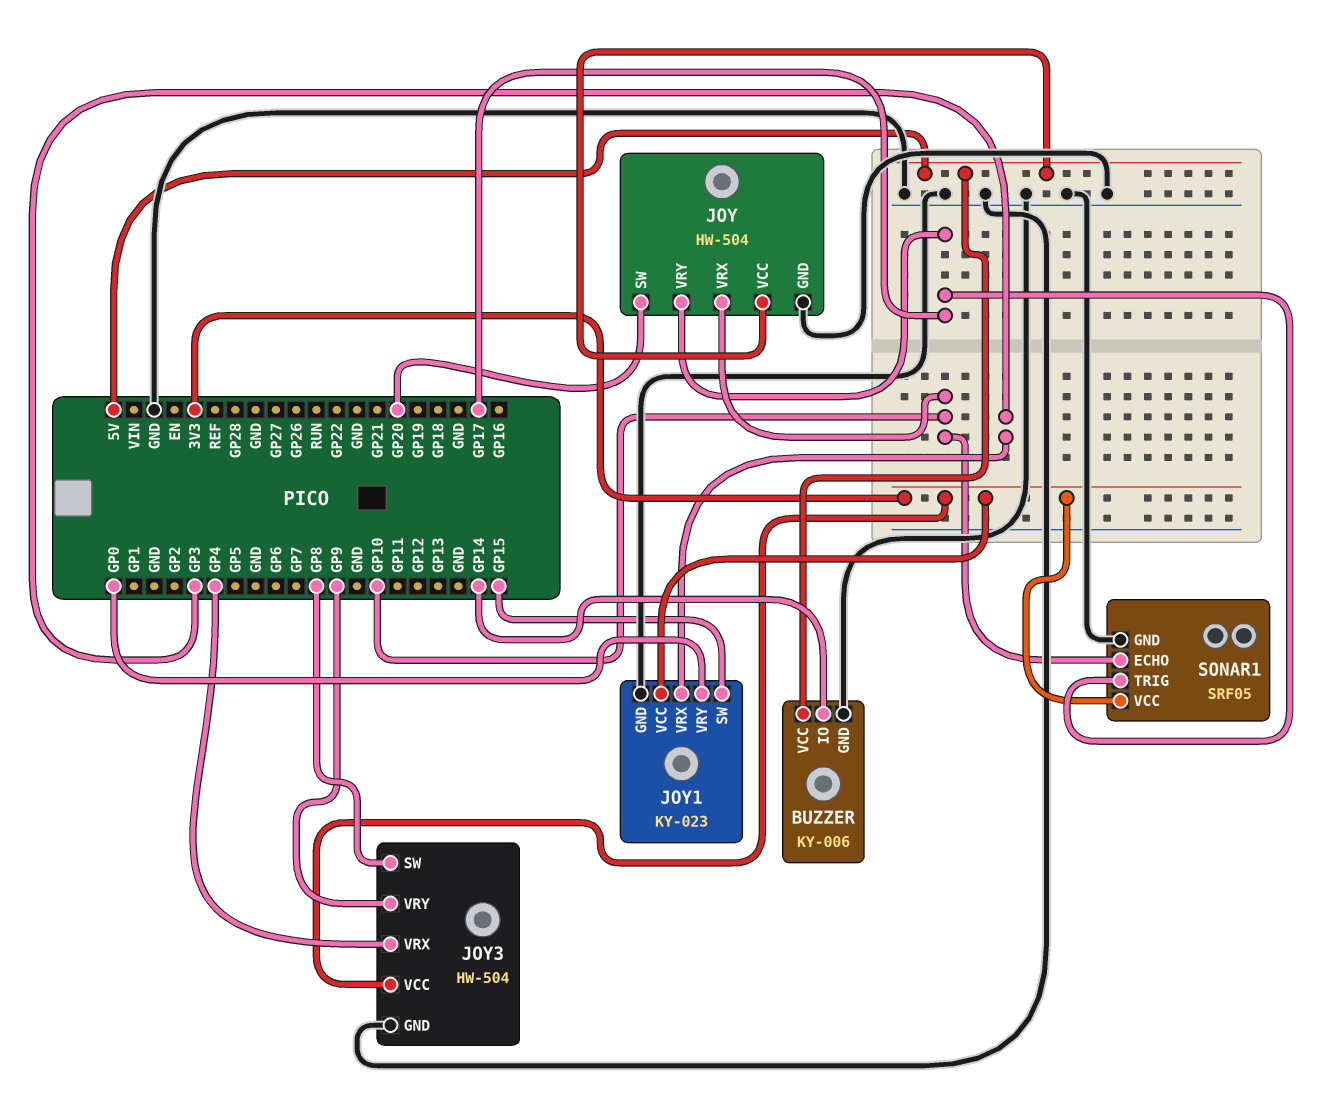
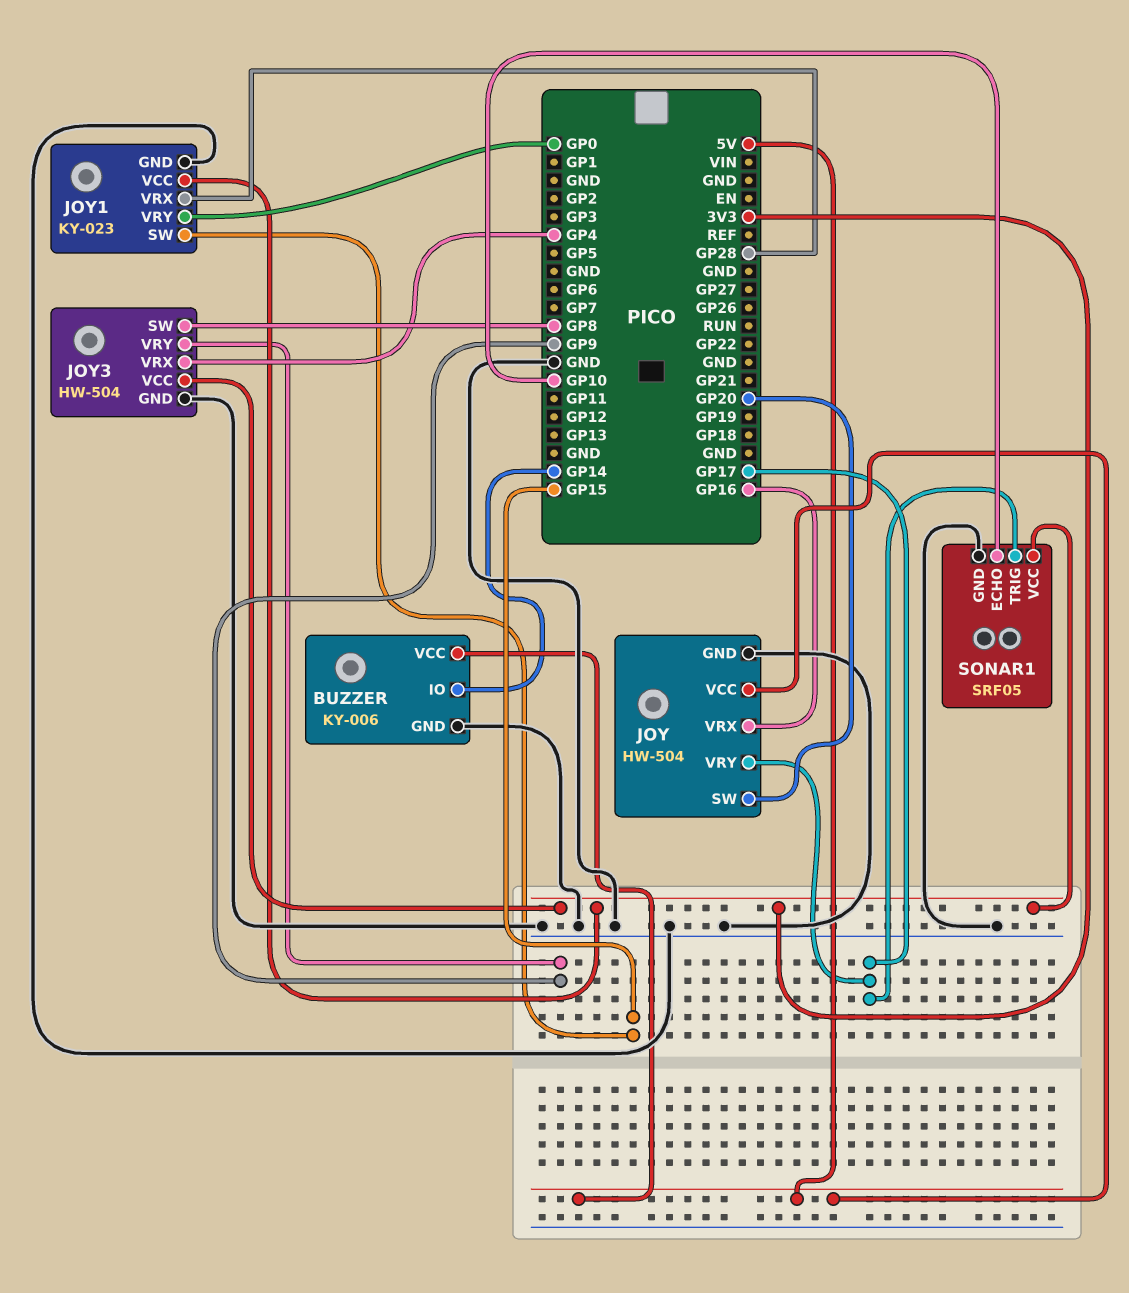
JOY pin VRX: GP10 -> GP16
JOY1 pin VRX: GP3 -> GP28

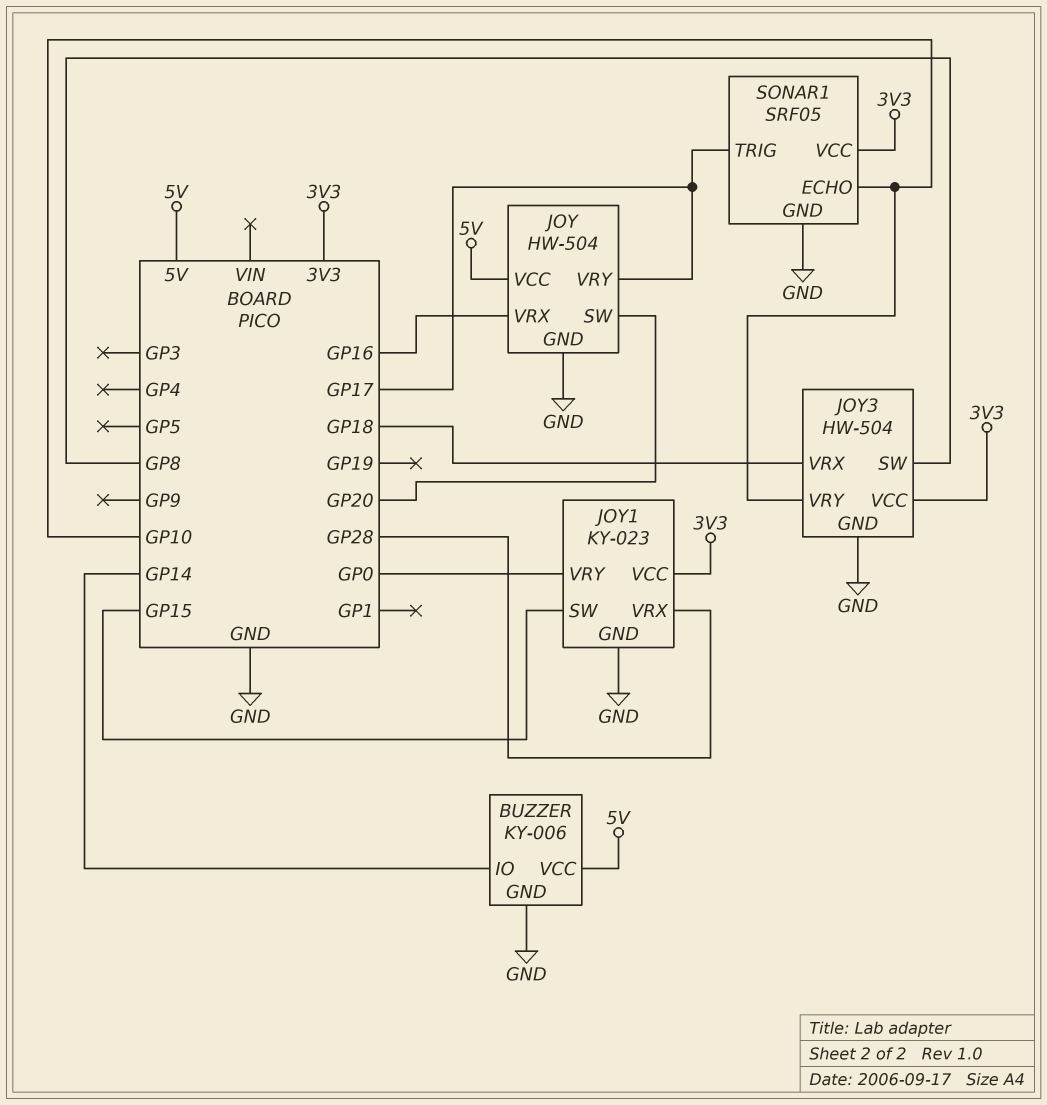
JOY3 pin VRX: GP4 -> GP18
JOY3 pin VRY: GP9 -> GP10

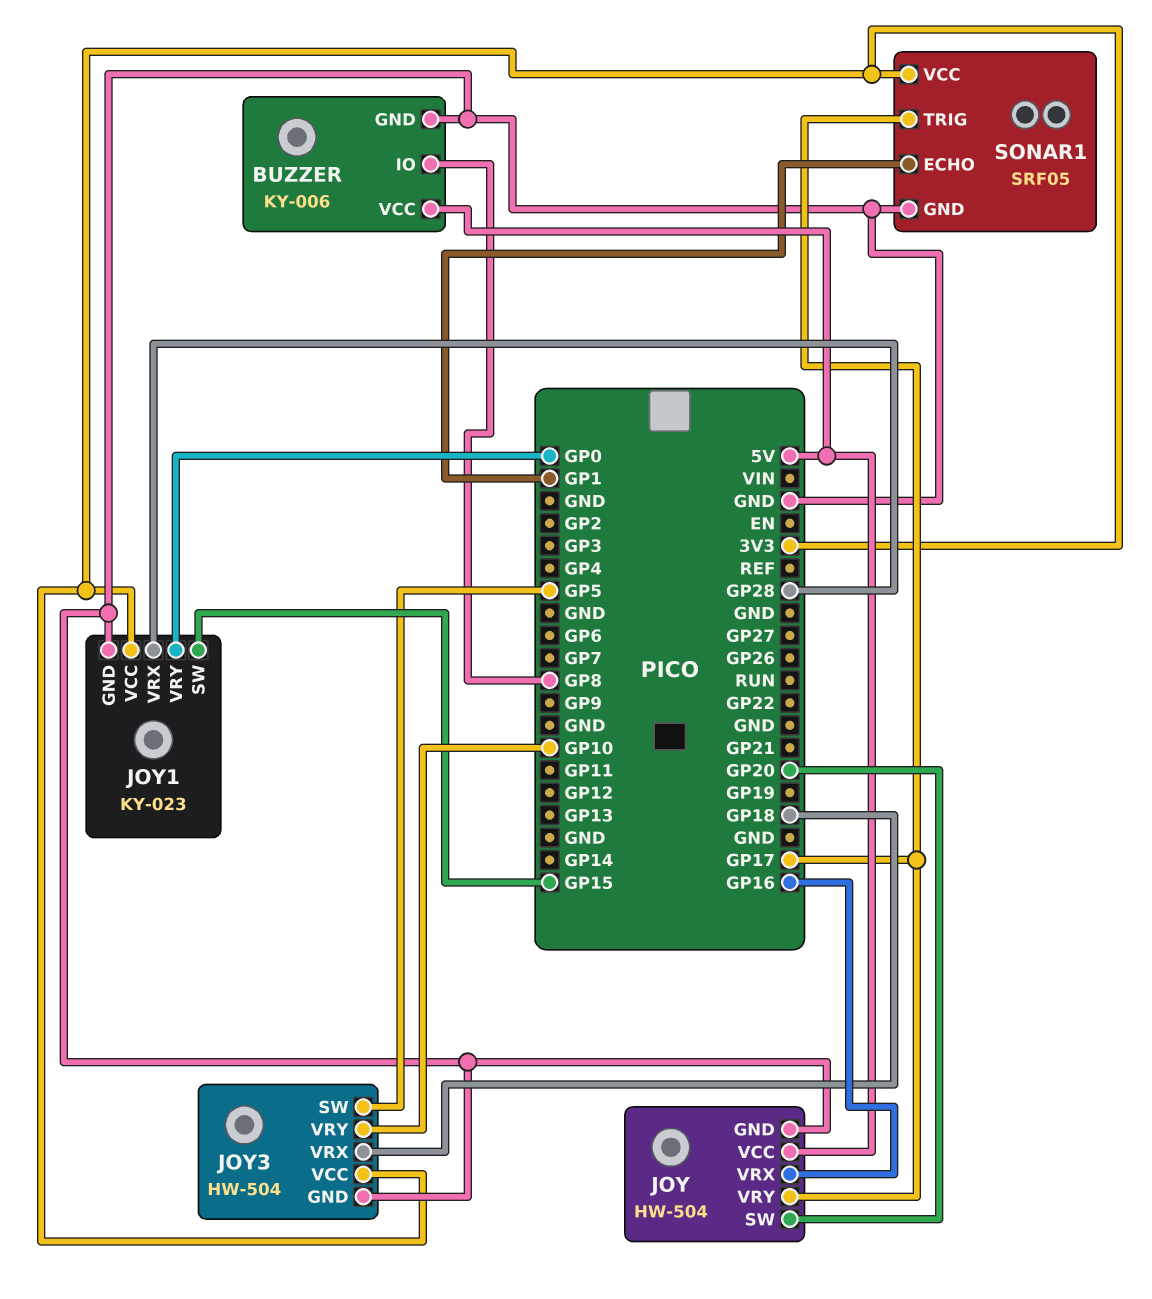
BUZZER pin IO: GP14 -> GP8
JOY3 pin SW: GP8 -> GP5
SONAR1 pin ECHO: GP10 -> GP1

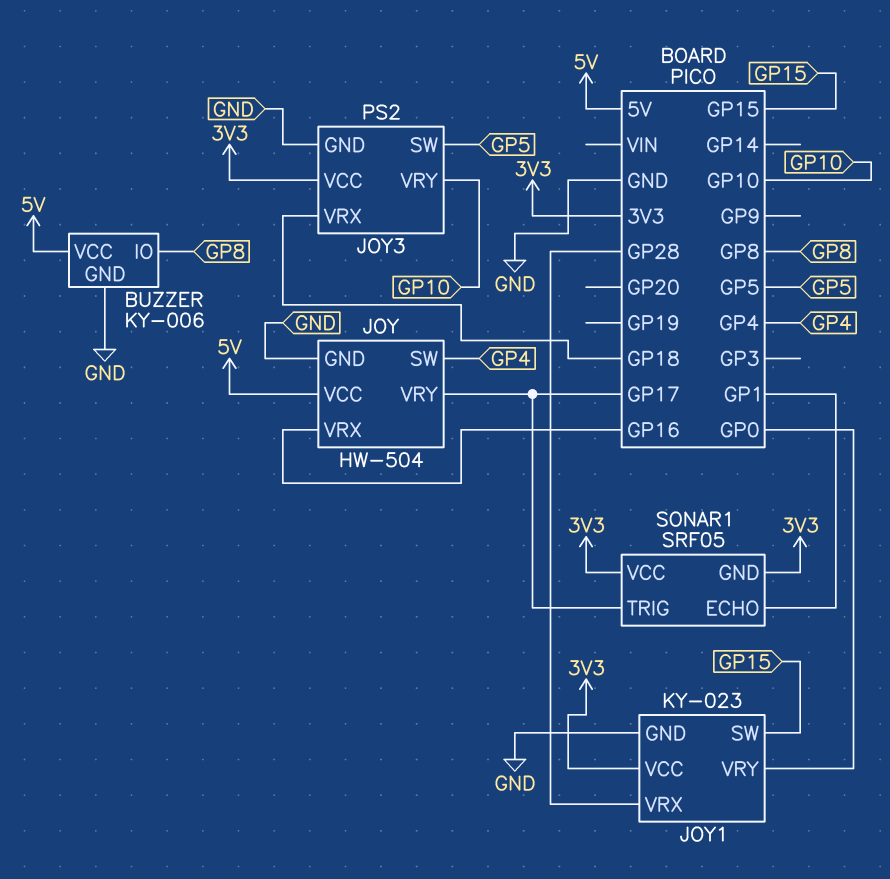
JOY pin SW: GP20 -> GP4
JOY3: HW-504 -> PS2
SONAR1 pin GND: GND -> 3V3

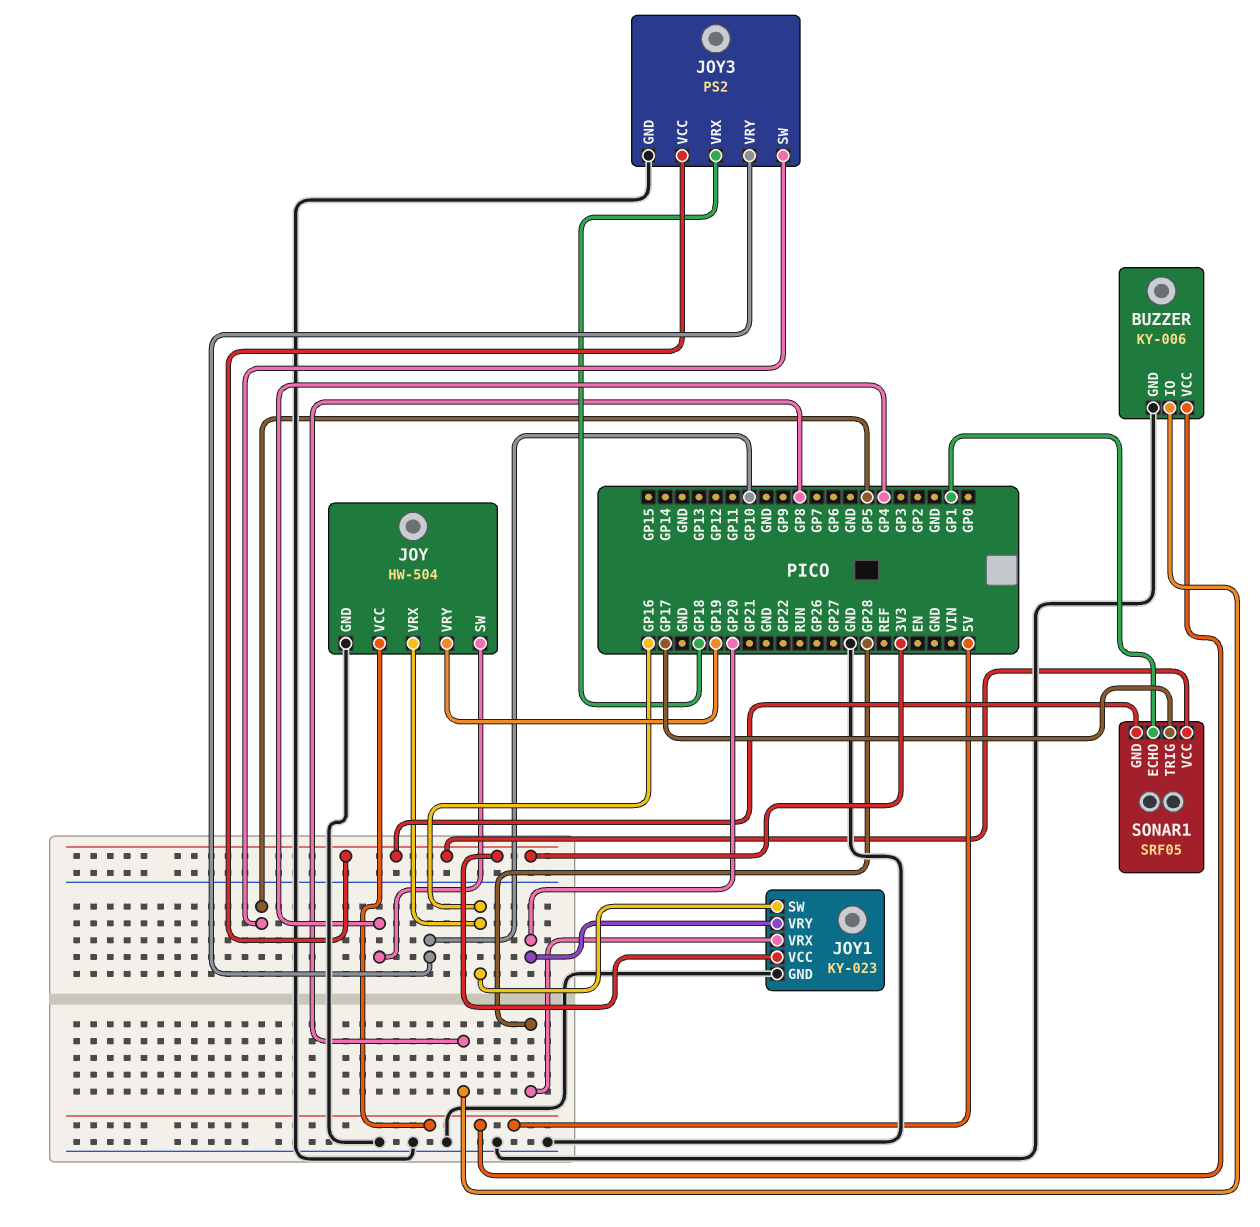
JOY pin VRY: GP17 -> GP19
JOY1 pin SW: GP15 -> GP16
JOY1 pin VRY: GP0 -> GP20

